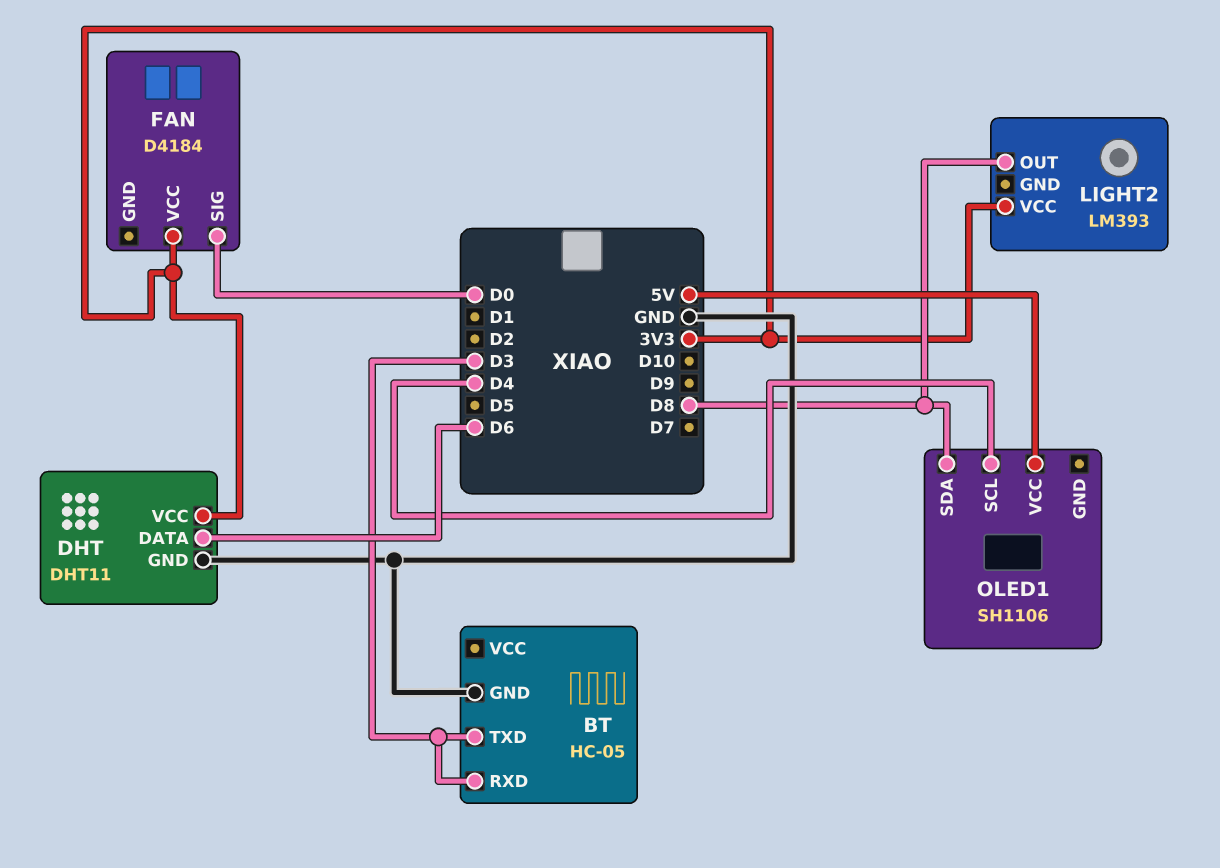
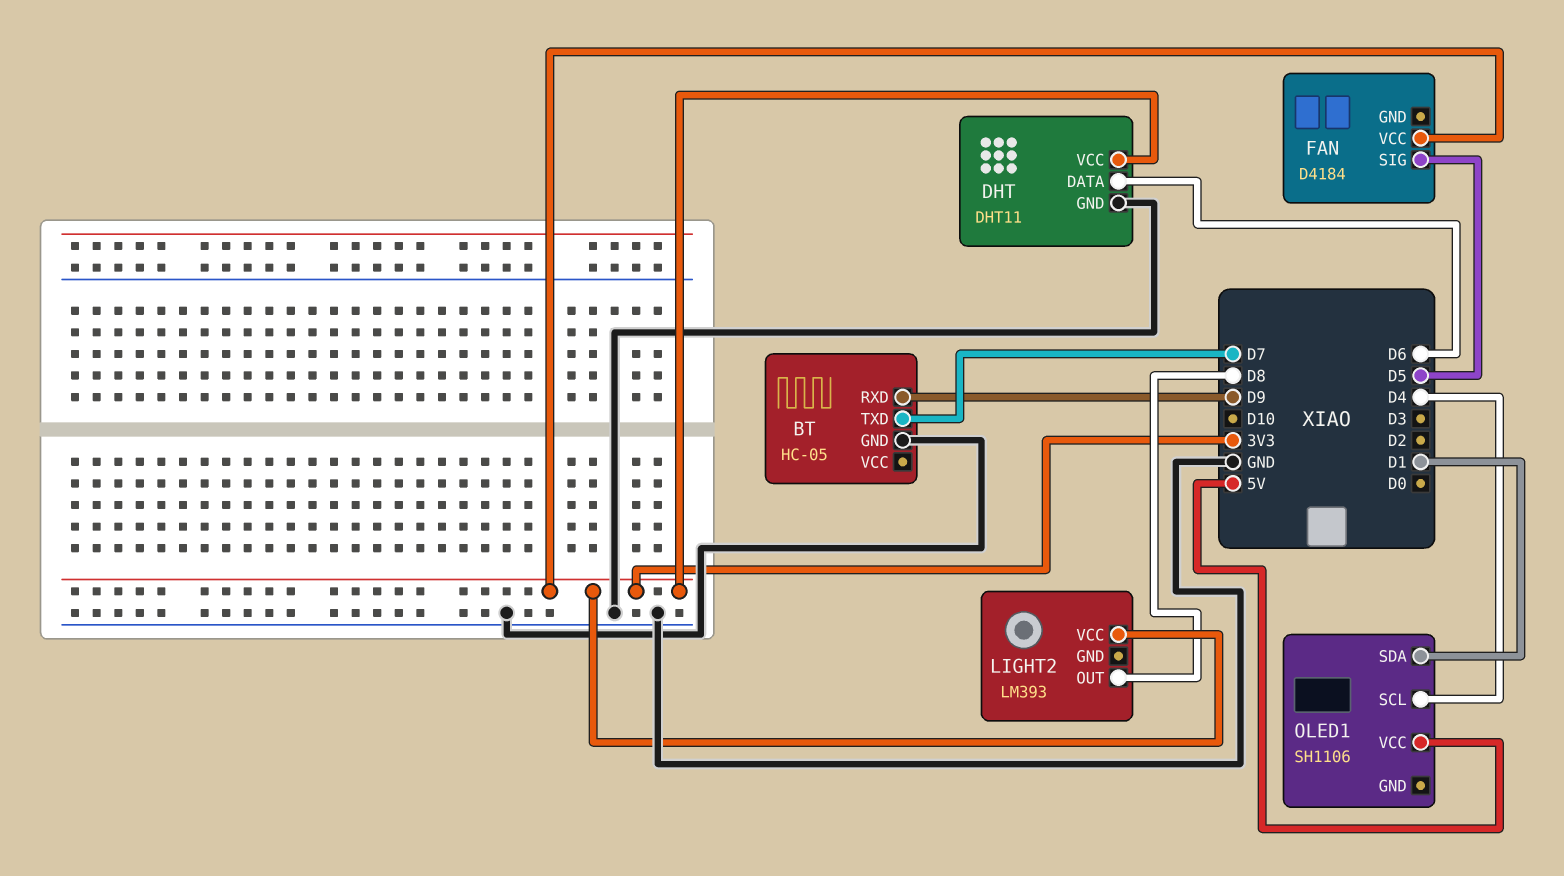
BT pin RXD: D3 -> D9
BT pin TXD: D3 -> D7
FAN pin SIG: D0 -> D5
OLED1 pin SDA: D8 -> D1

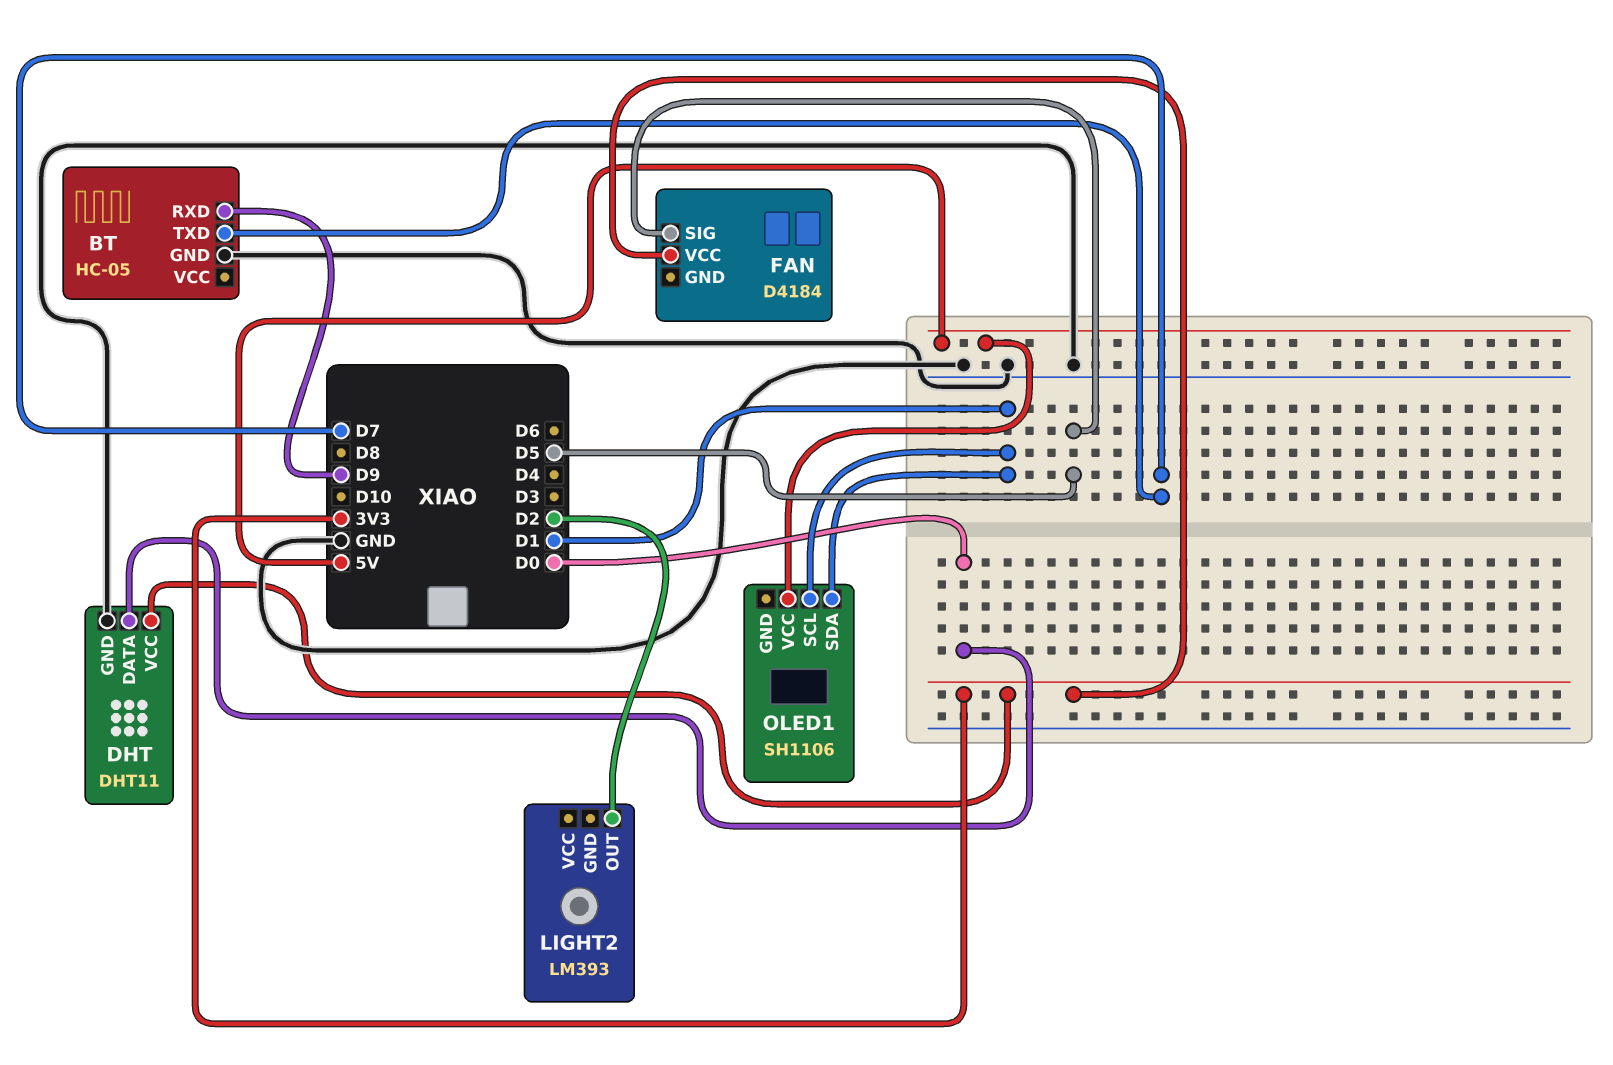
DHT pin DATA: D6 -> D0
LIGHT2 pin OUT: D8 -> D2
LIGHT2 pin VCC: 3V3 -> none
OLED1 pin SCL: D4 -> D1

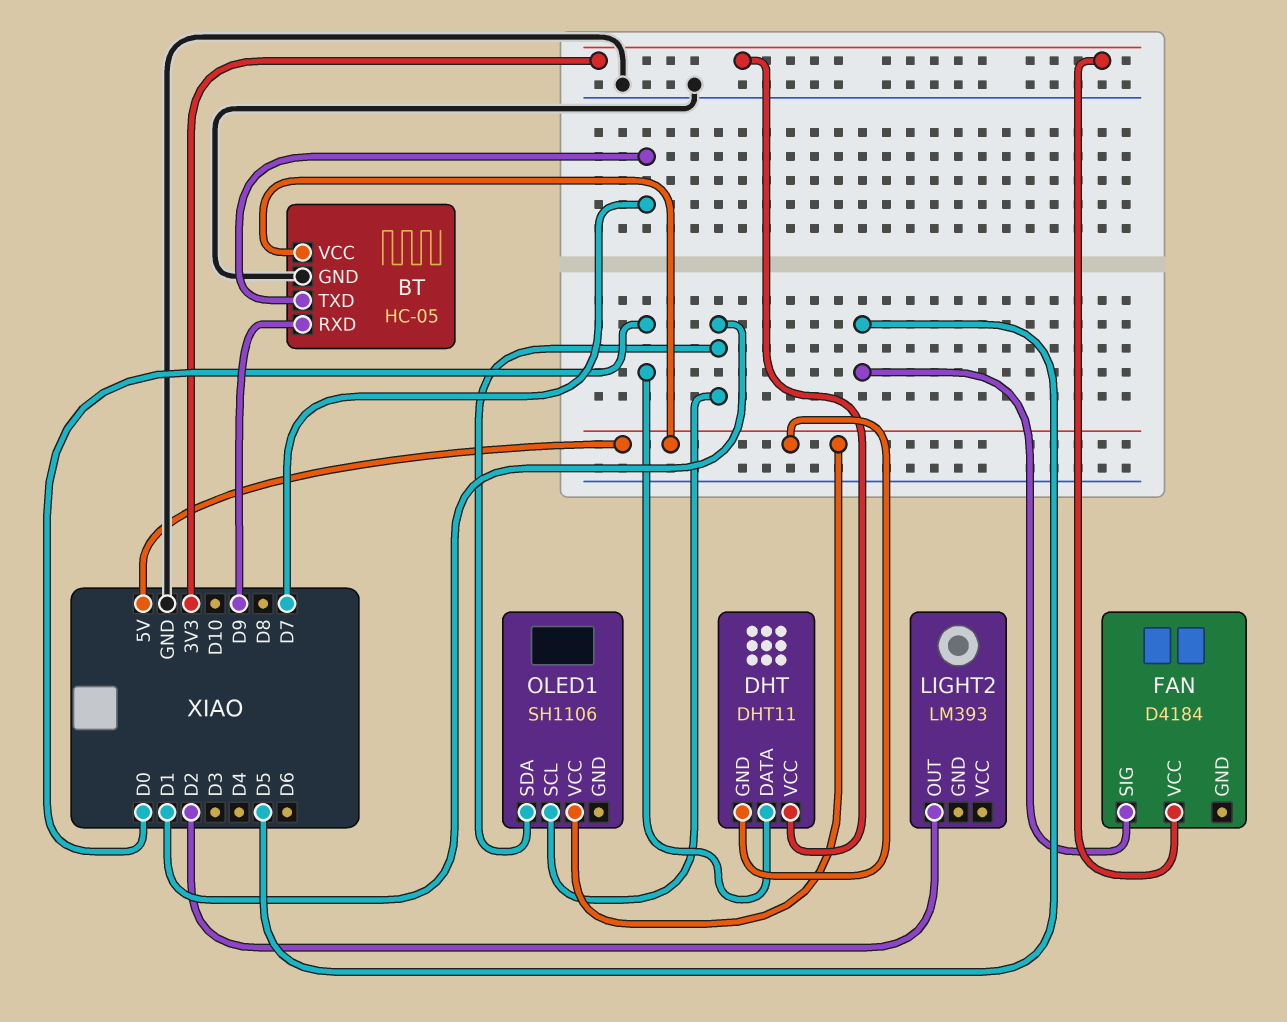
BT pin VCC: none -> 5V
DHT pin GND: GND -> 5V

